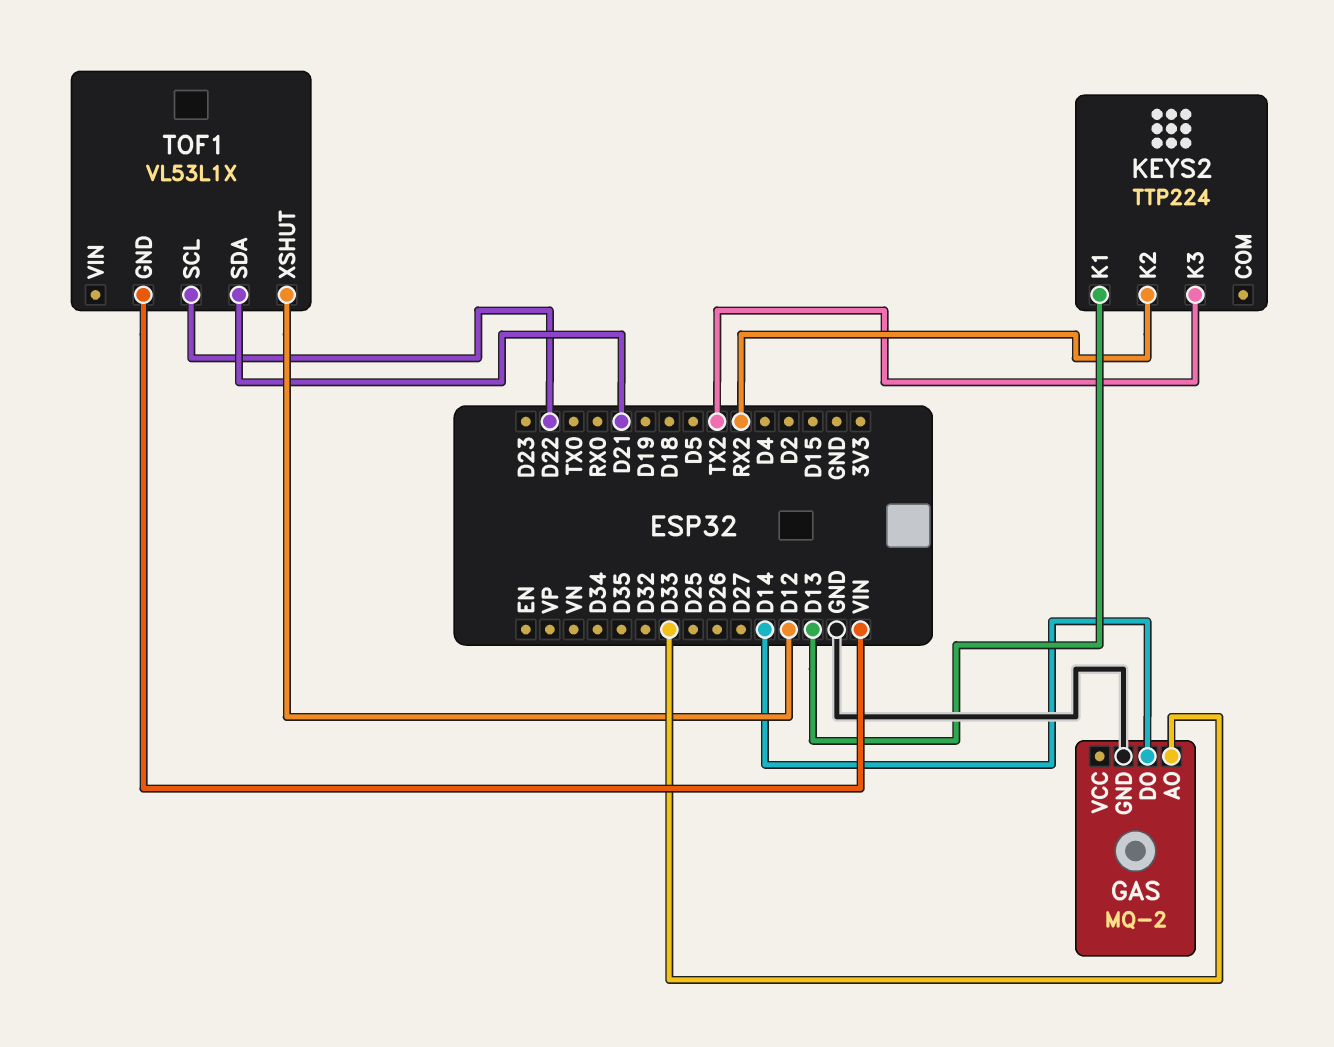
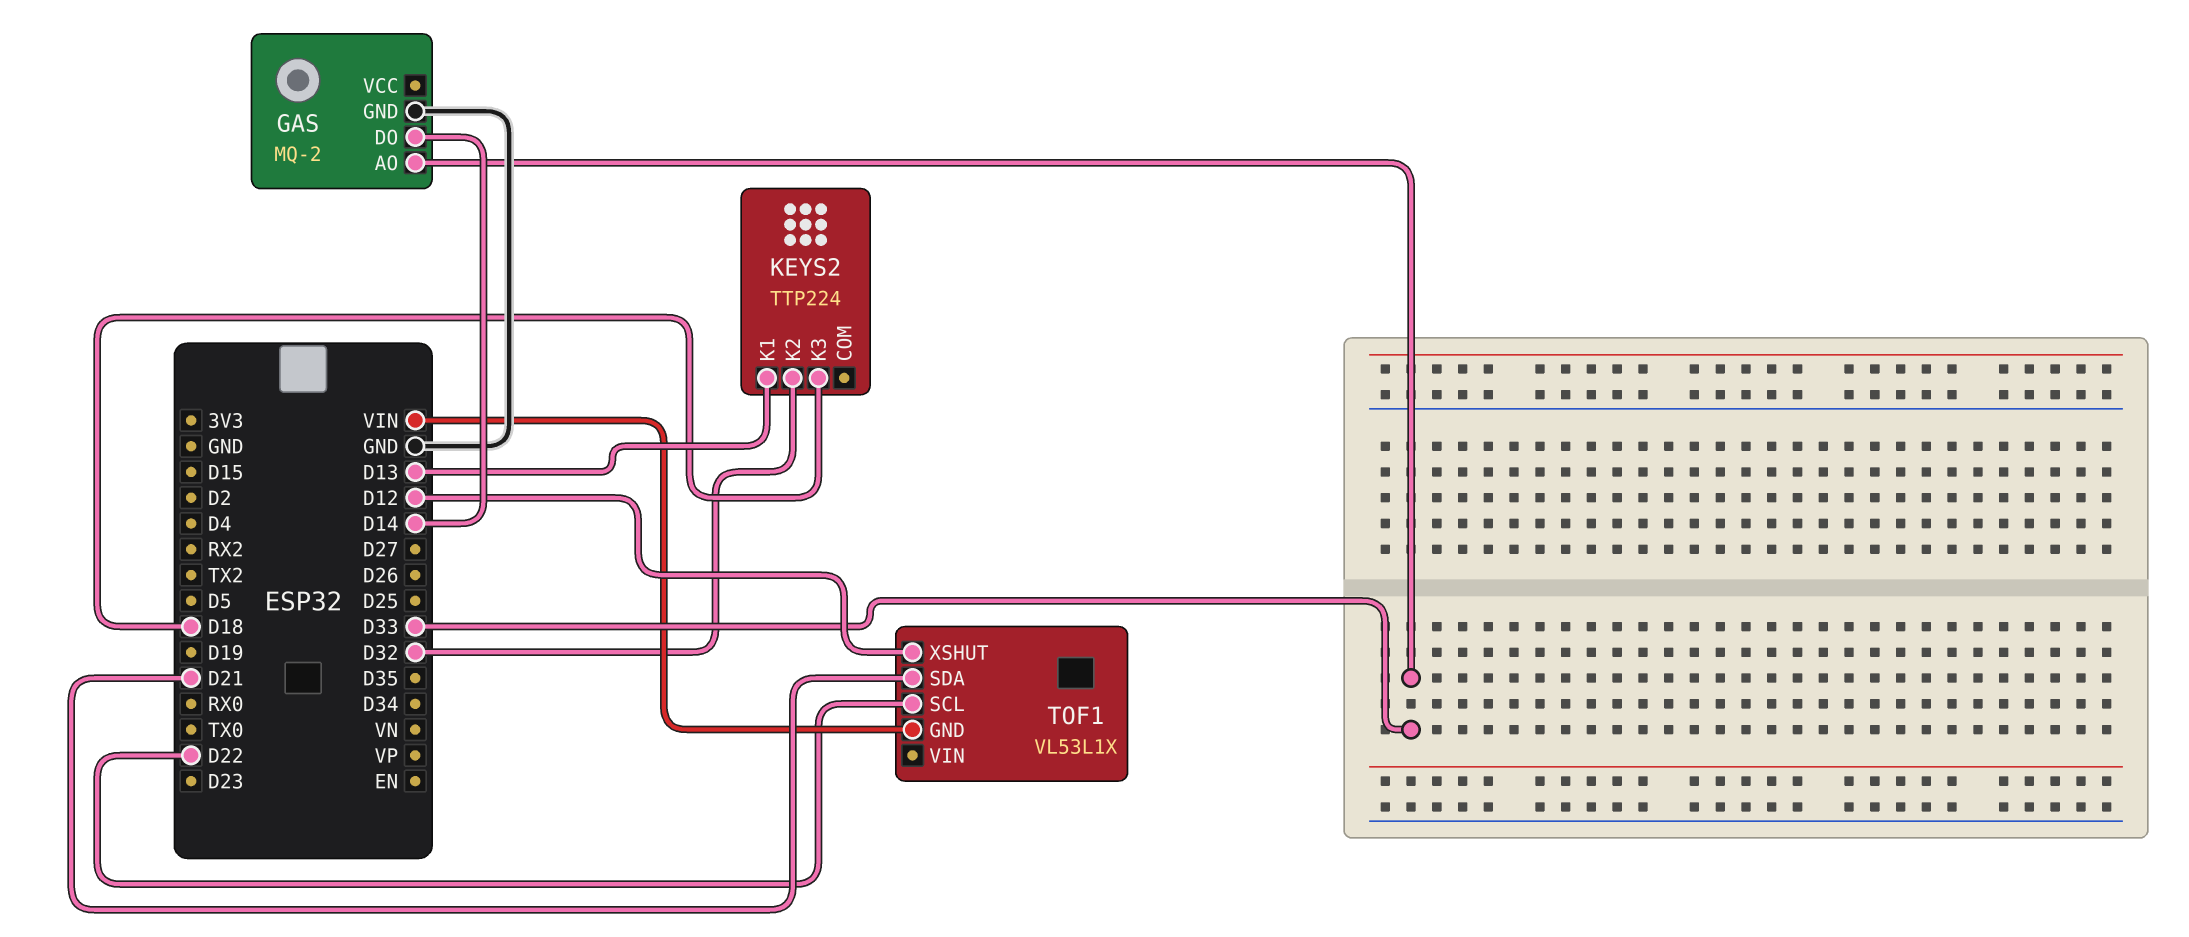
KEYS2 pin K2: RX2 -> D32
KEYS2 pin K3: TX2 -> D18

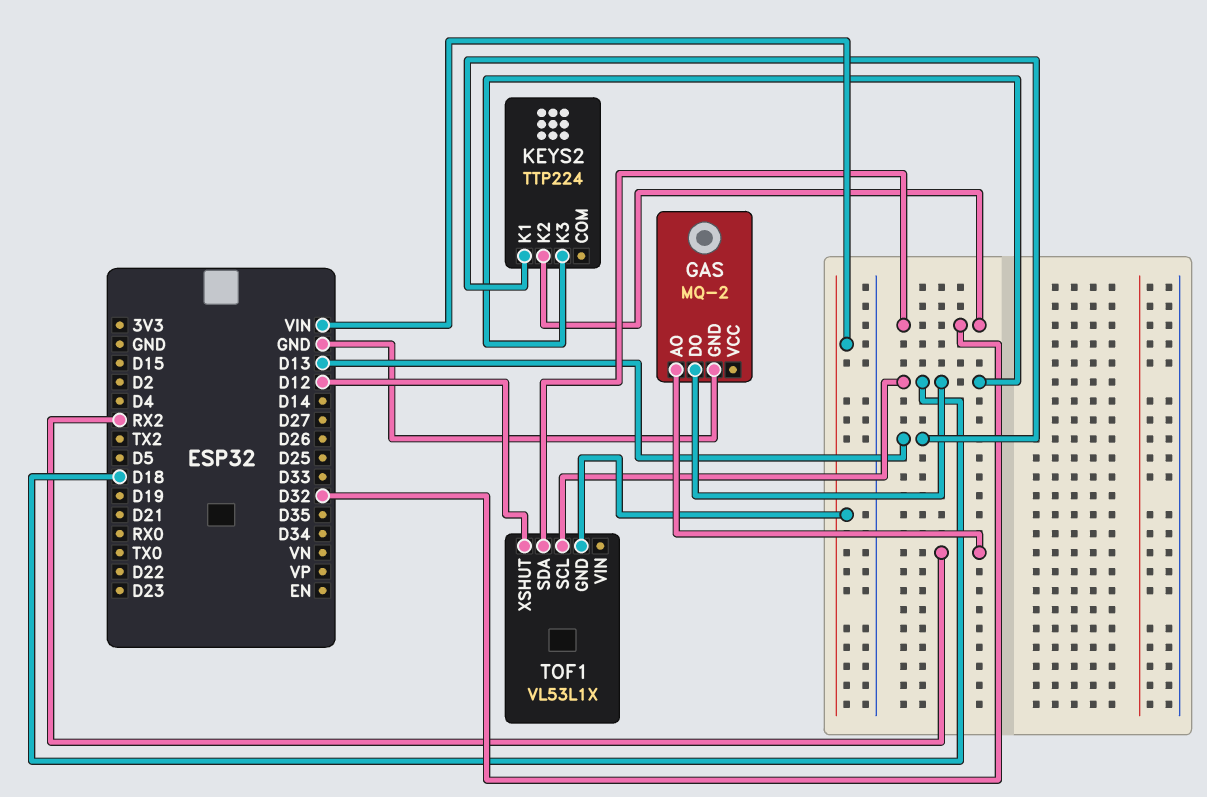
GAS pin AO: D33 -> RX2
GAS pin DO: D14 -> D18
TOF1 pin SCL: D22 -> D18
TOF1 pin SDA: D21 -> D32

